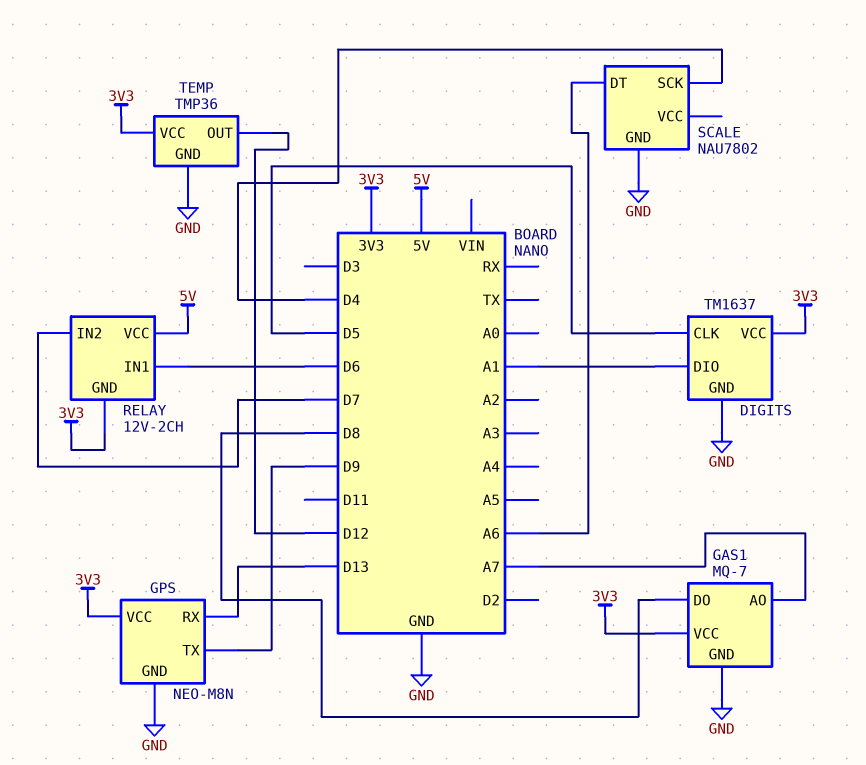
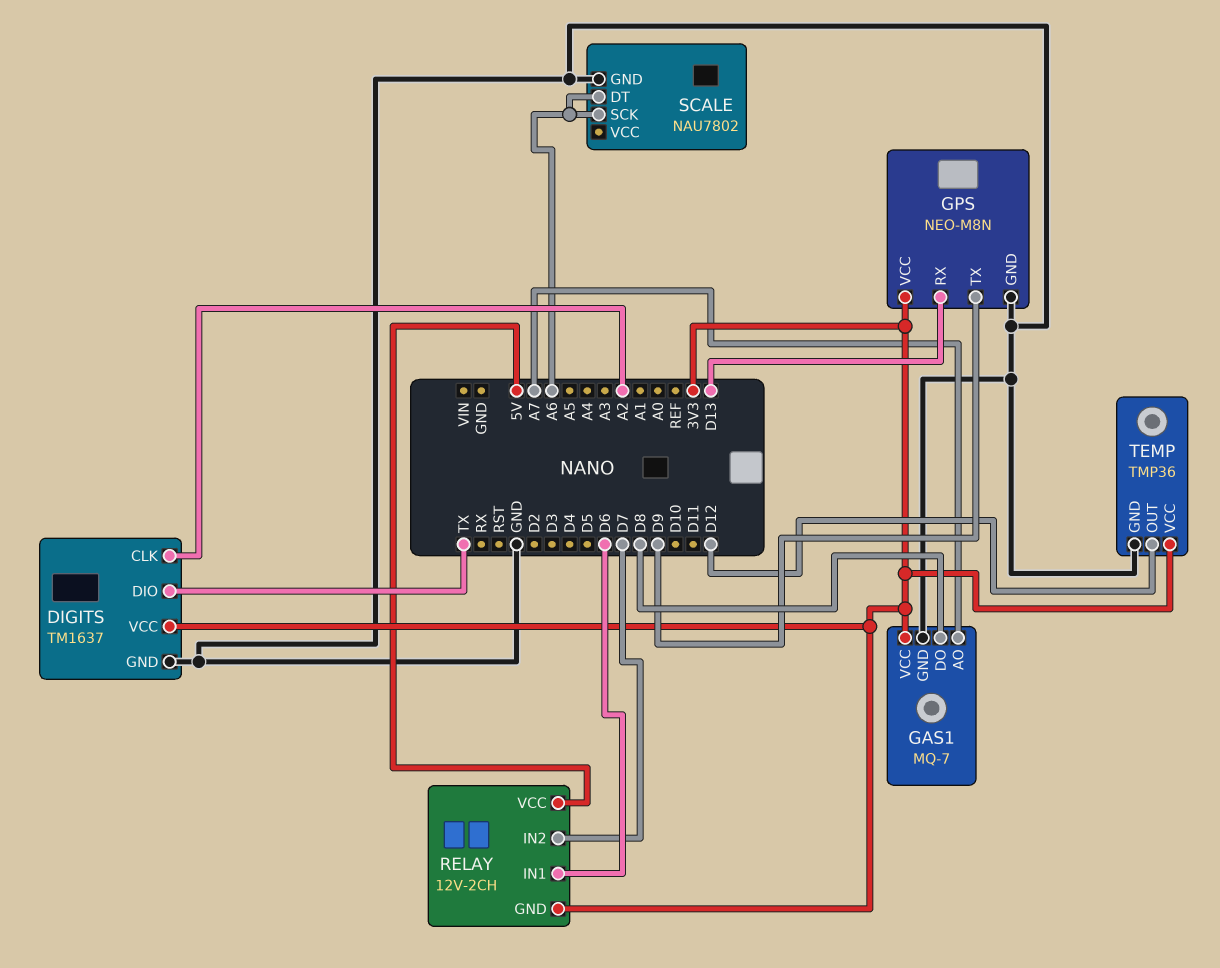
DIGITS pin CLK: D5 -> A2
DIGITS pin DIO: A1 -> TX
SCALE pin SCK: D4 -> A6

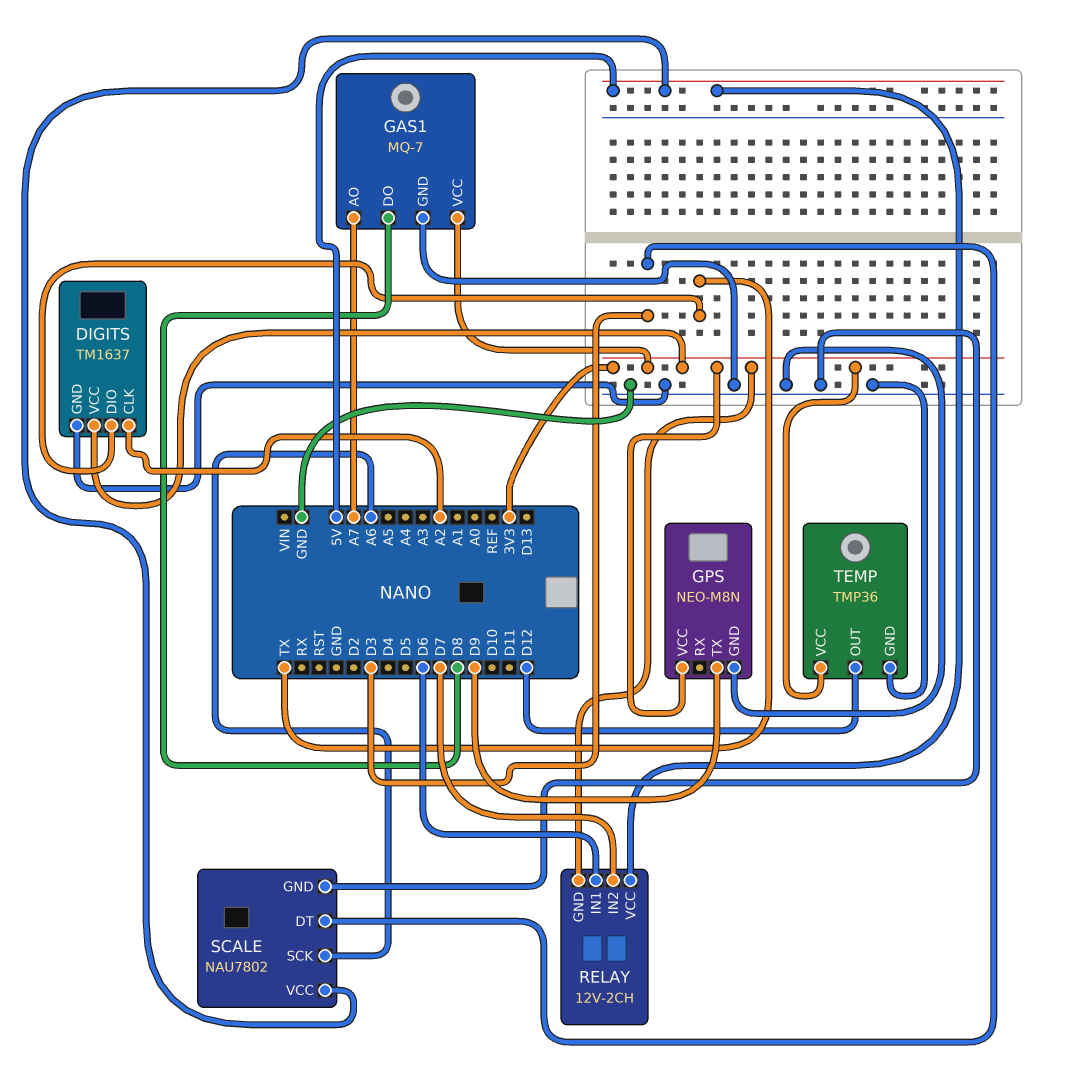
GPS pin RX: D13 -> none
SCALE pin DT: A6 -> D3
SCALE pin VCC: none -> 5V

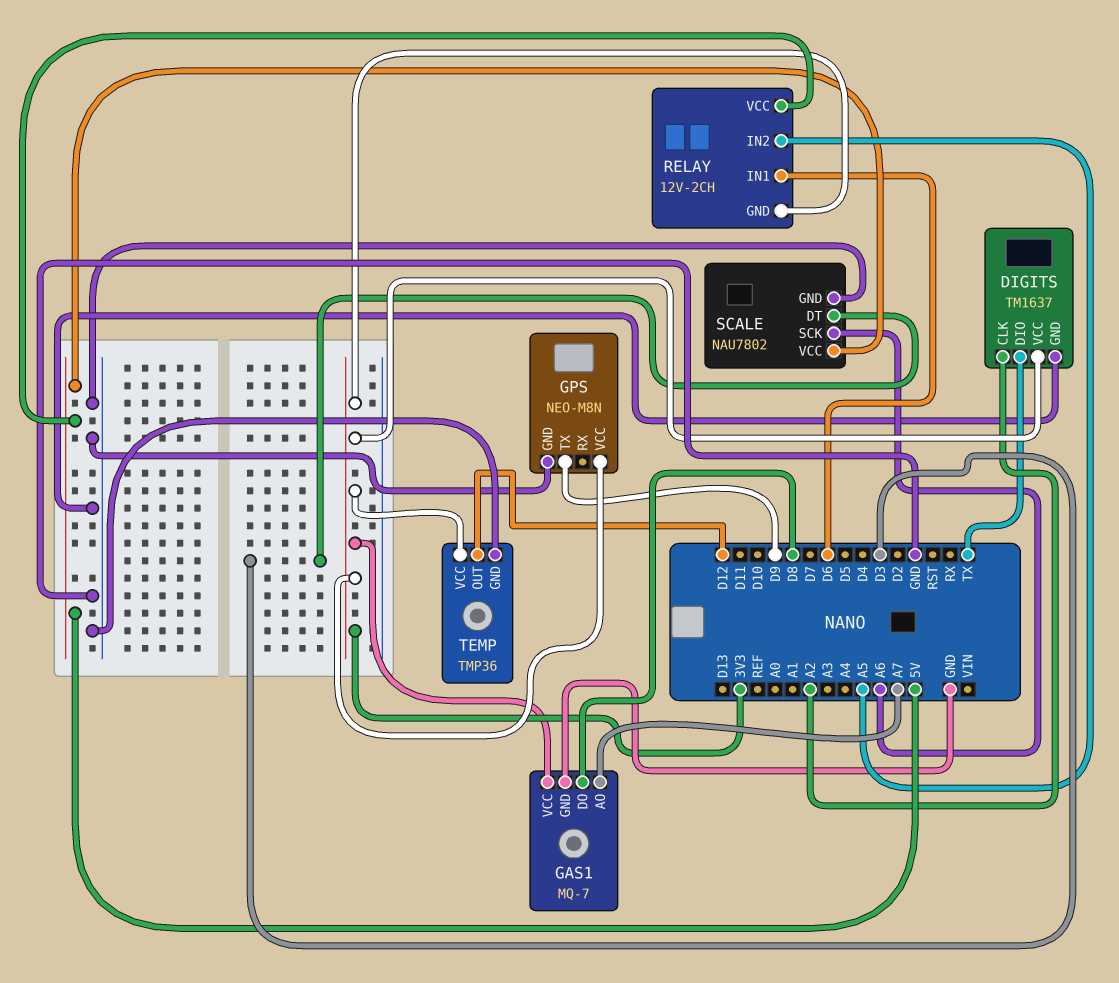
RELAY pin IN2: D7 -> A5

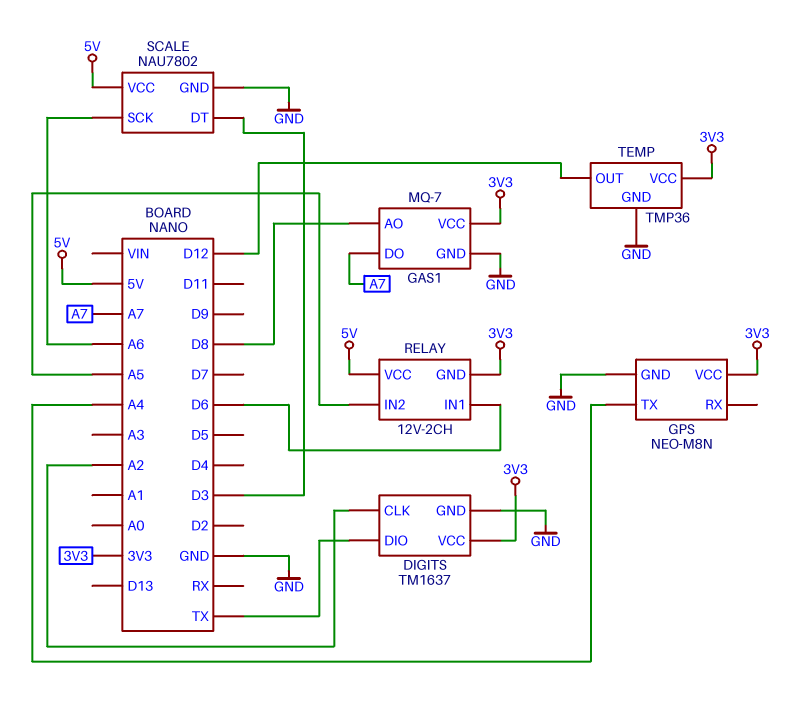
GAS1 pin AO: A7 -> D8
GAS1 pin DO: D8 -> A7
GPS pin TX: D9 -> A4

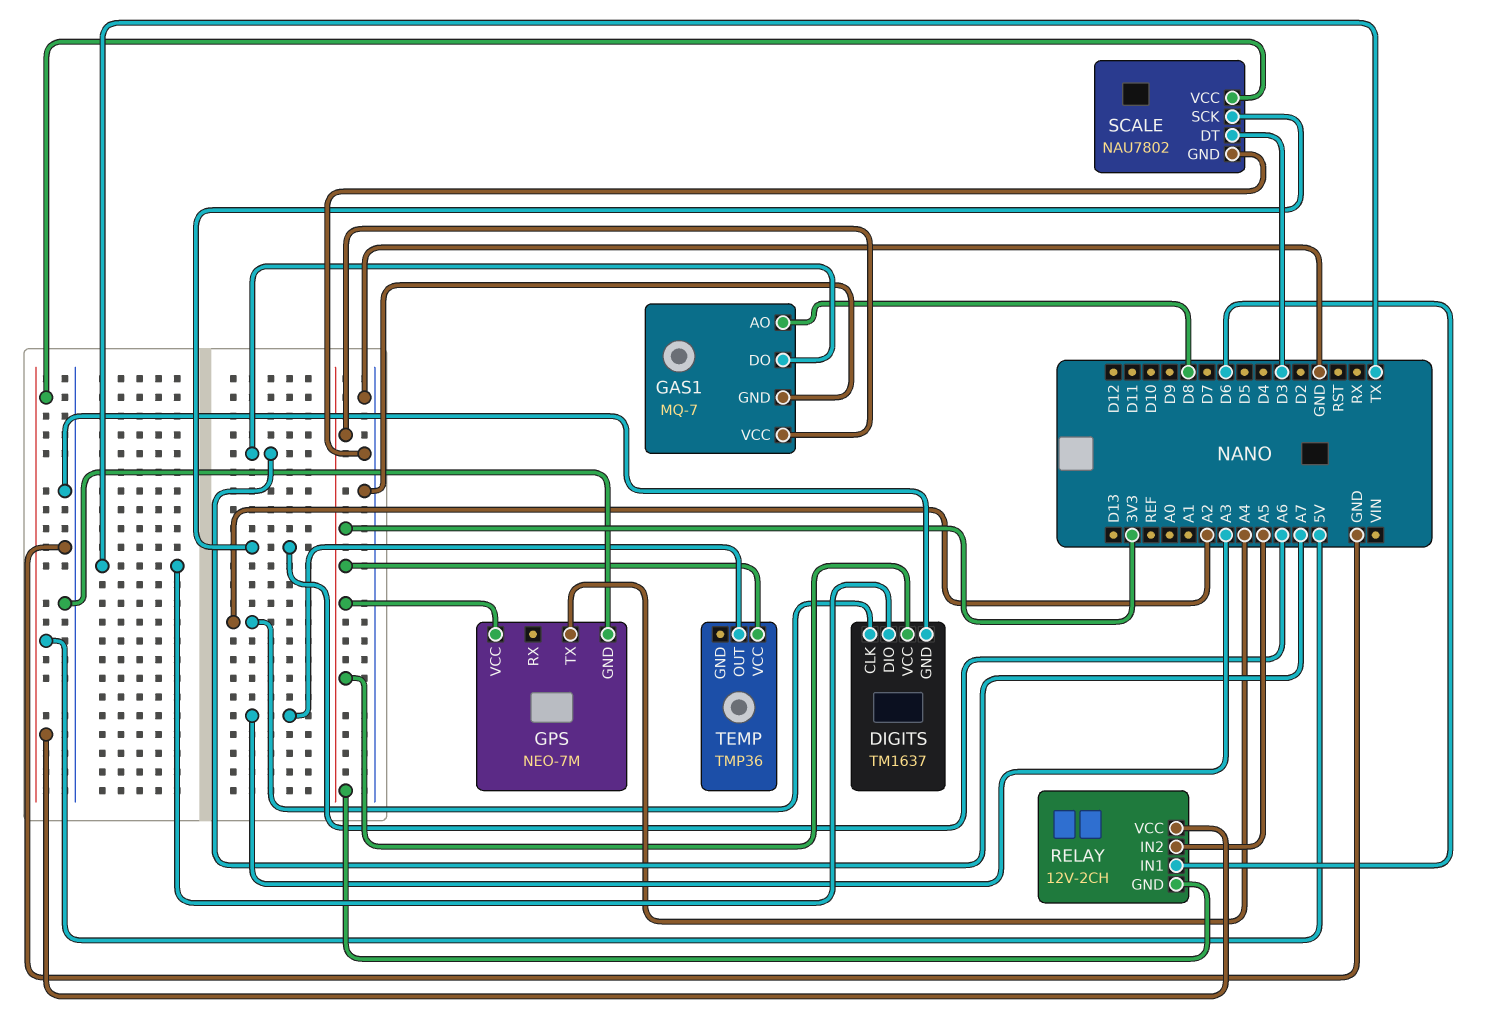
GPS: NEO-M8N -> NEO-7M
TEMP pin GND: GND -> none
TEMP pin OUT: D12 -> A3

